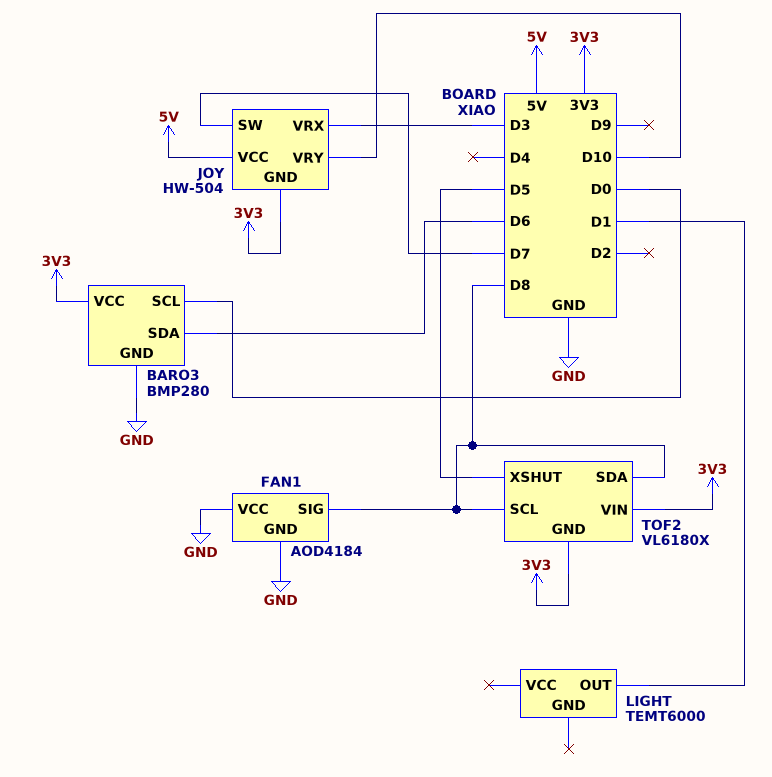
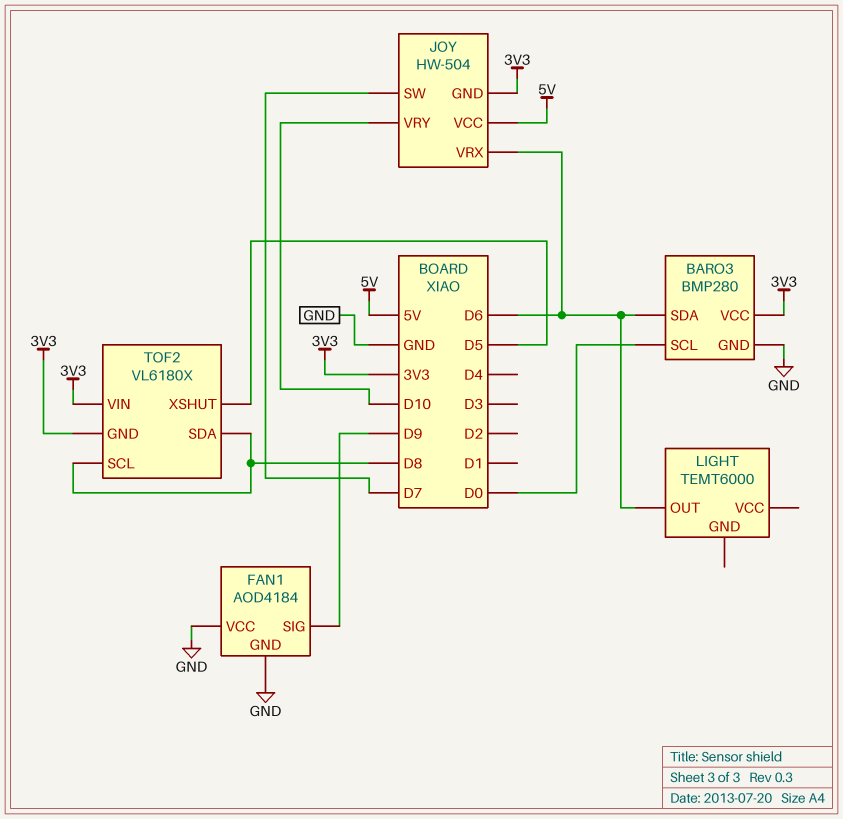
FAN1 pin SIG: D8 -> D9
JOY pin VRX: D3 -> D6
LIGHT pin OUT: D1 -> D6

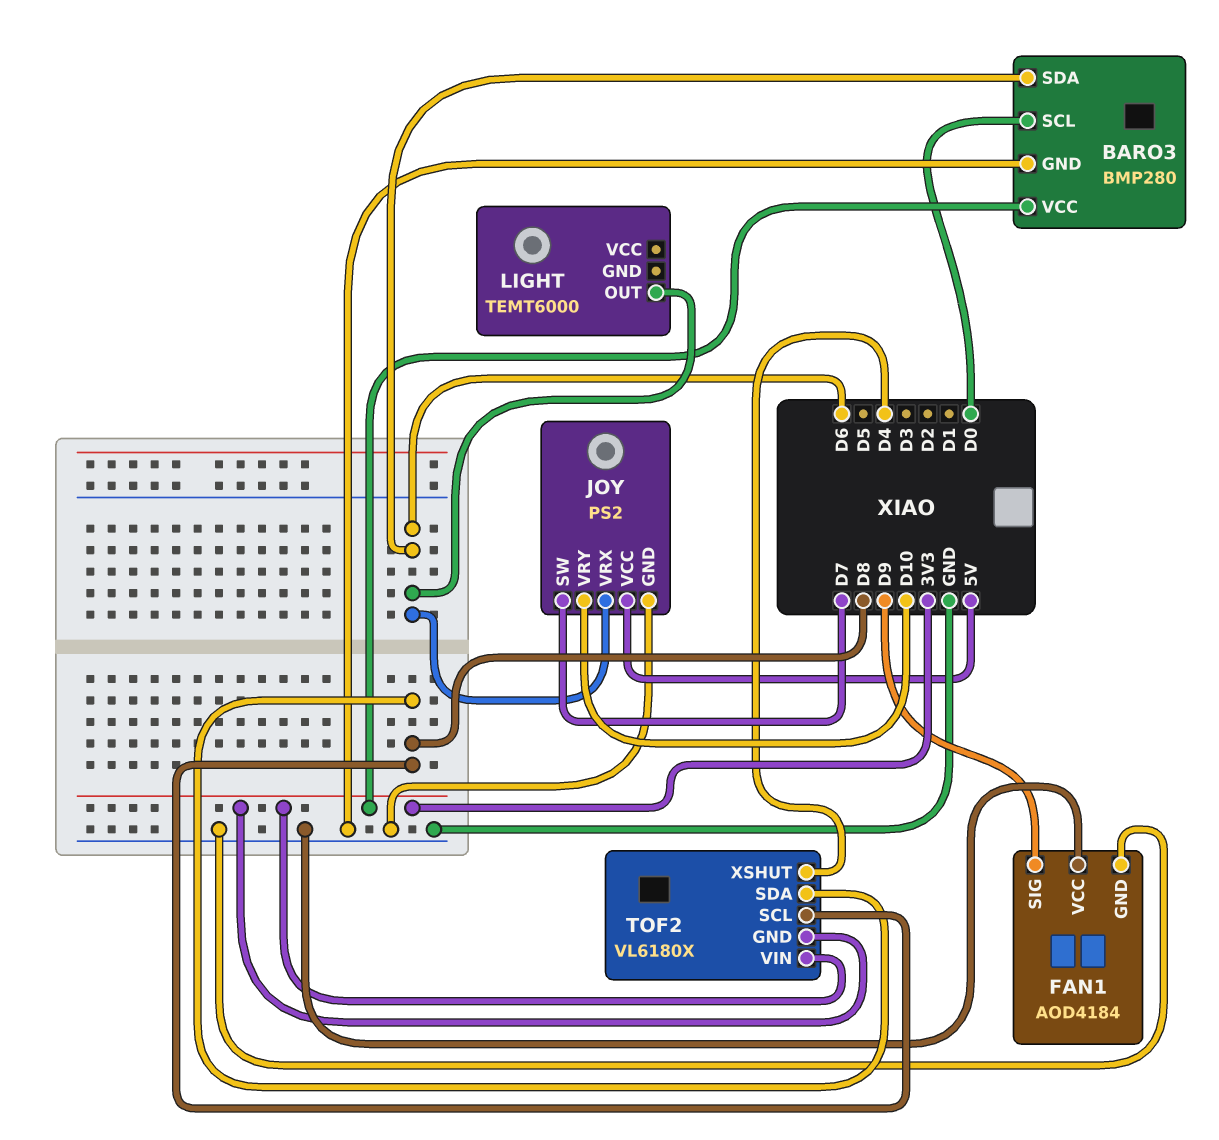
JOY: HW-504 -> PS2
JOY pin GND: 3V3 -> GND
TOF2 pin XSHUT: D5 -> D4

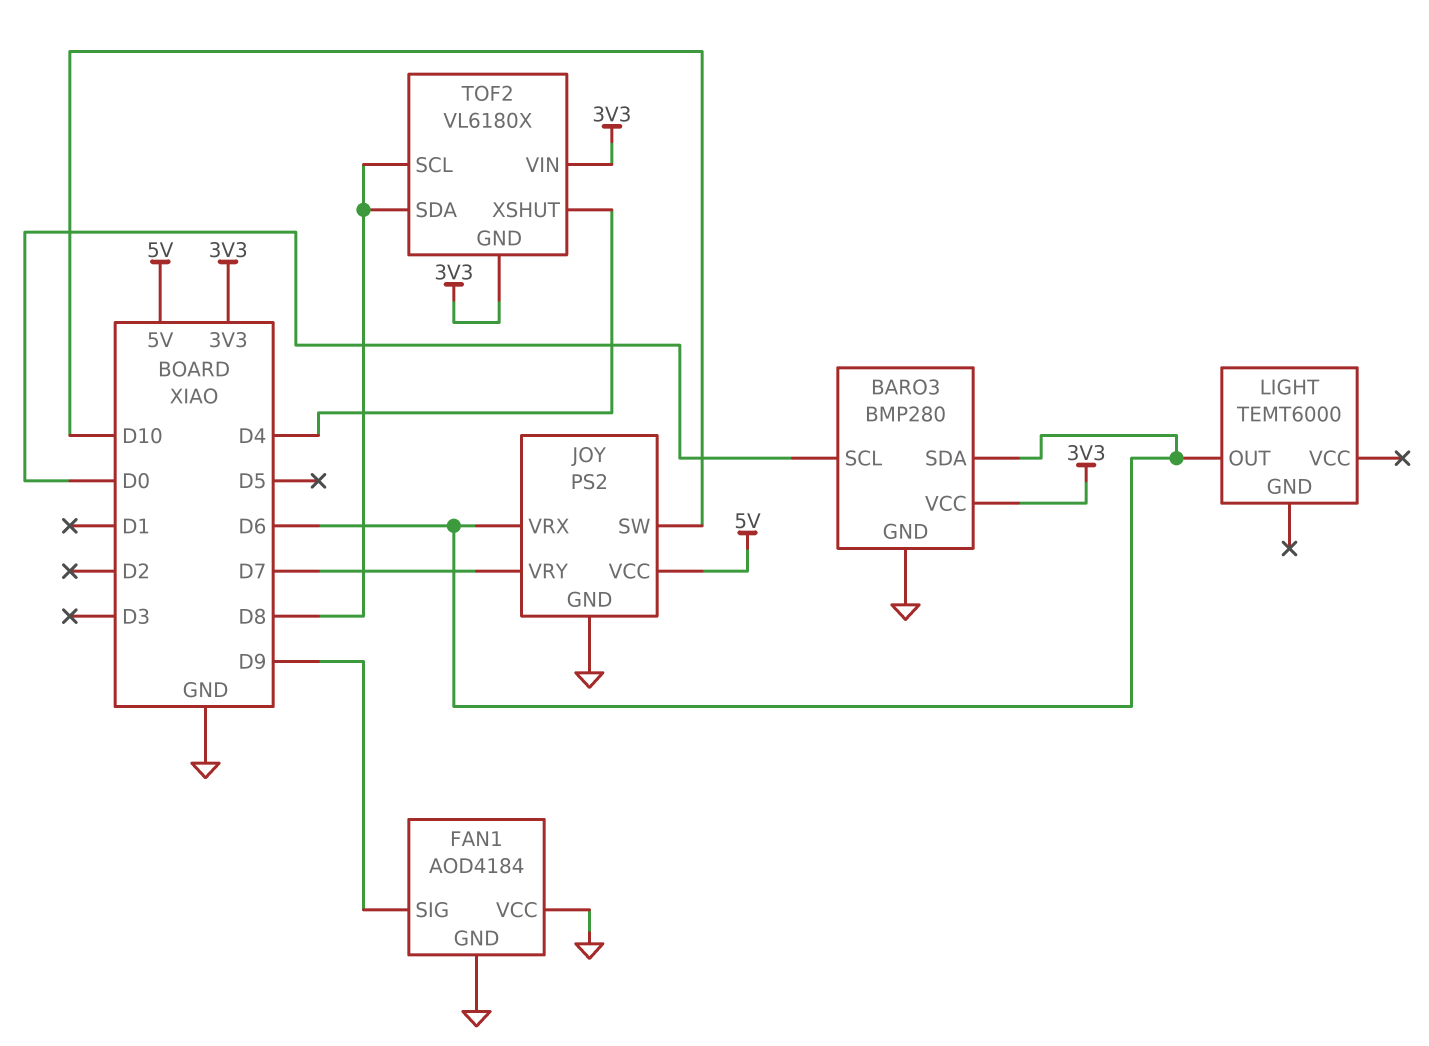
JOY pin SW: D7 -> D10
JOY pin VRY: D10 -> D7

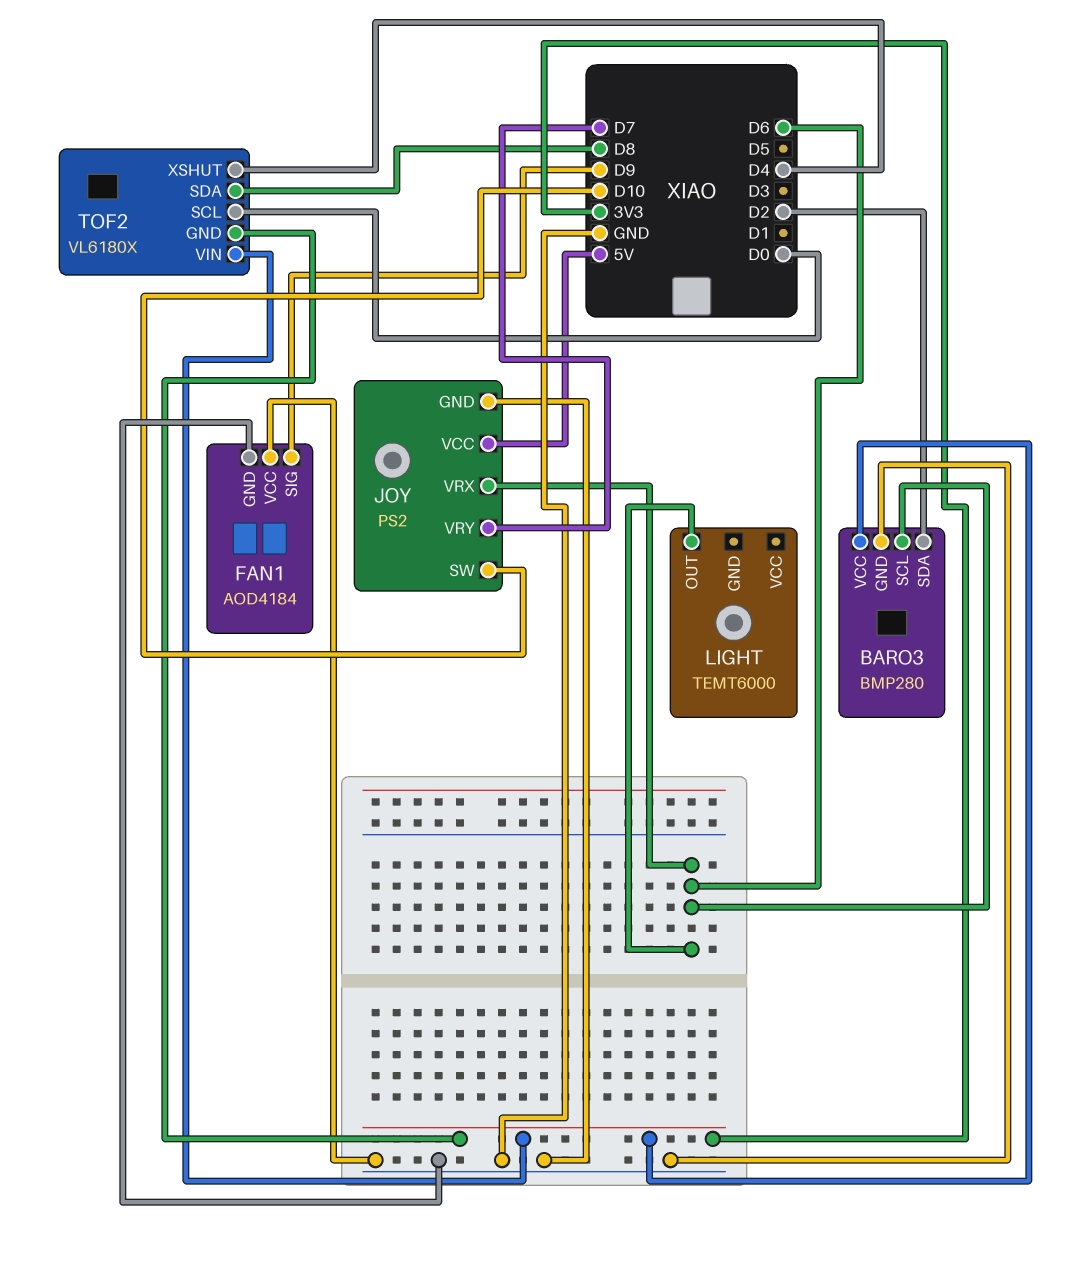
BARO3 pin SCL: D0 -> D6
BARO3 pin SDA: D6 -> D2
TOF2 pin SCL: D8 -> D0

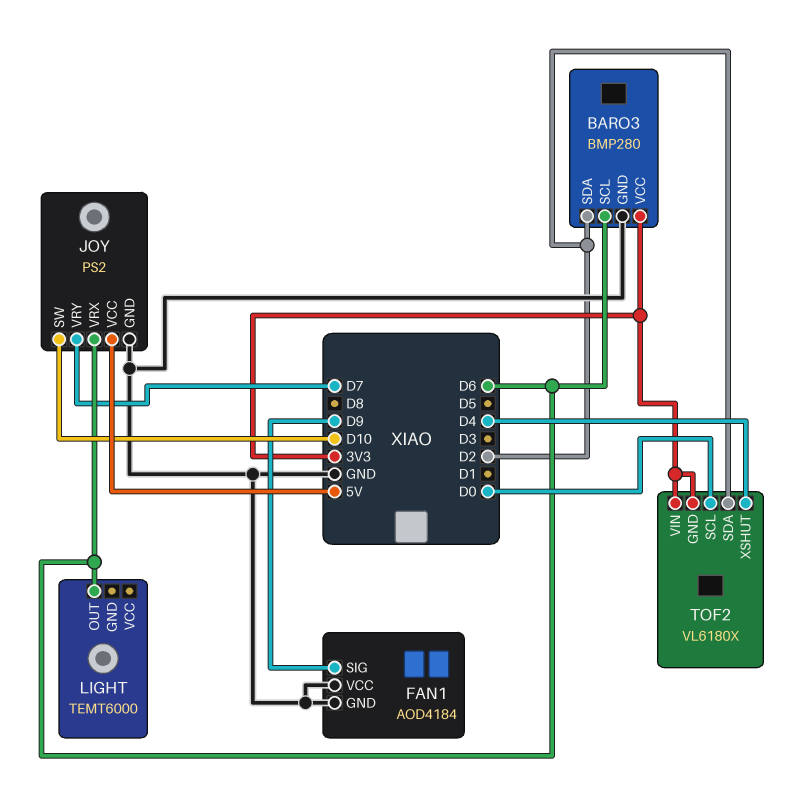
TOF2 pin SDA: D8 -> D2

